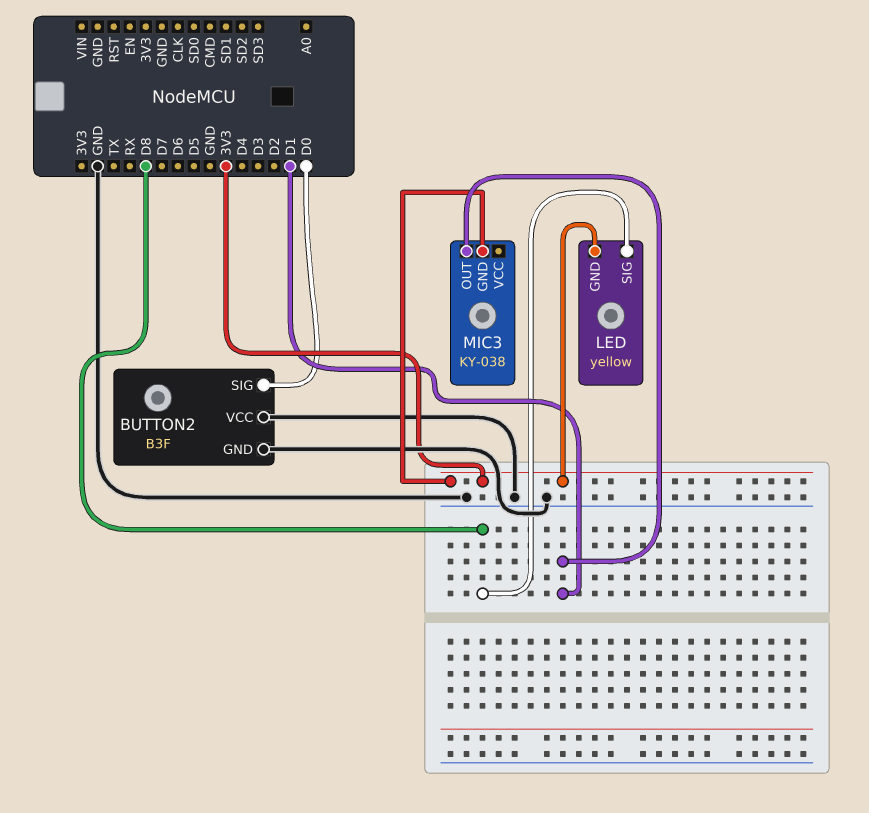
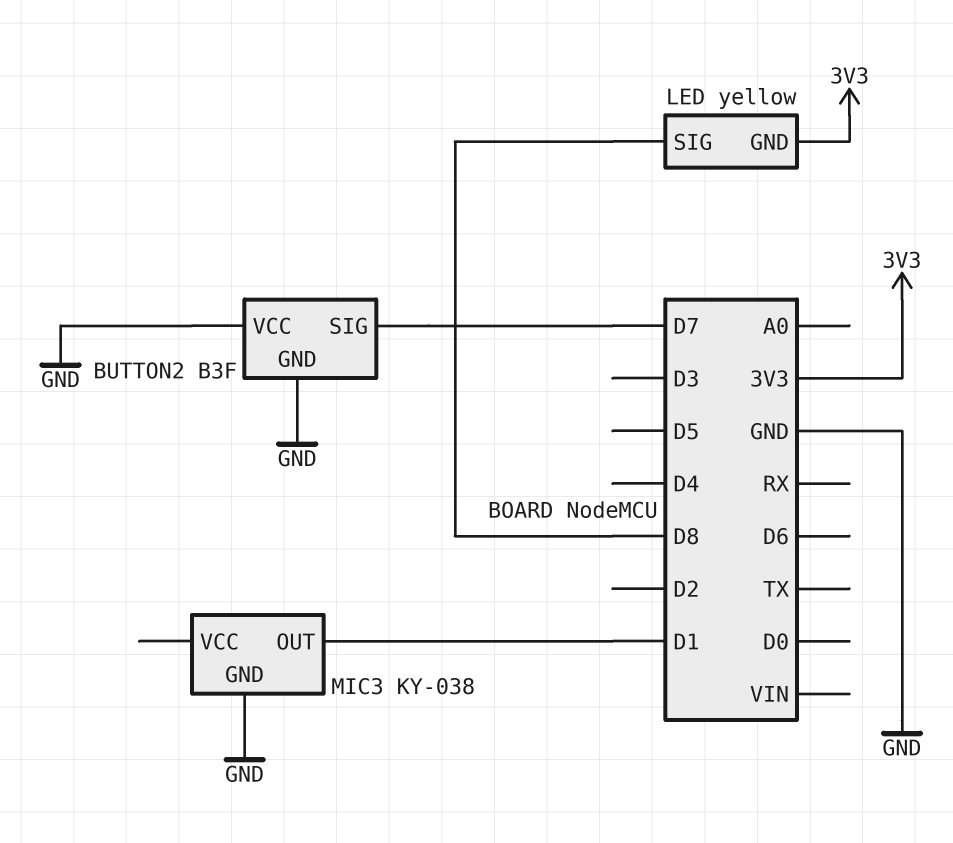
BUTTON2 pin SIG: D0 -> D7
MIC3 pin GND: 3V3 -> GND

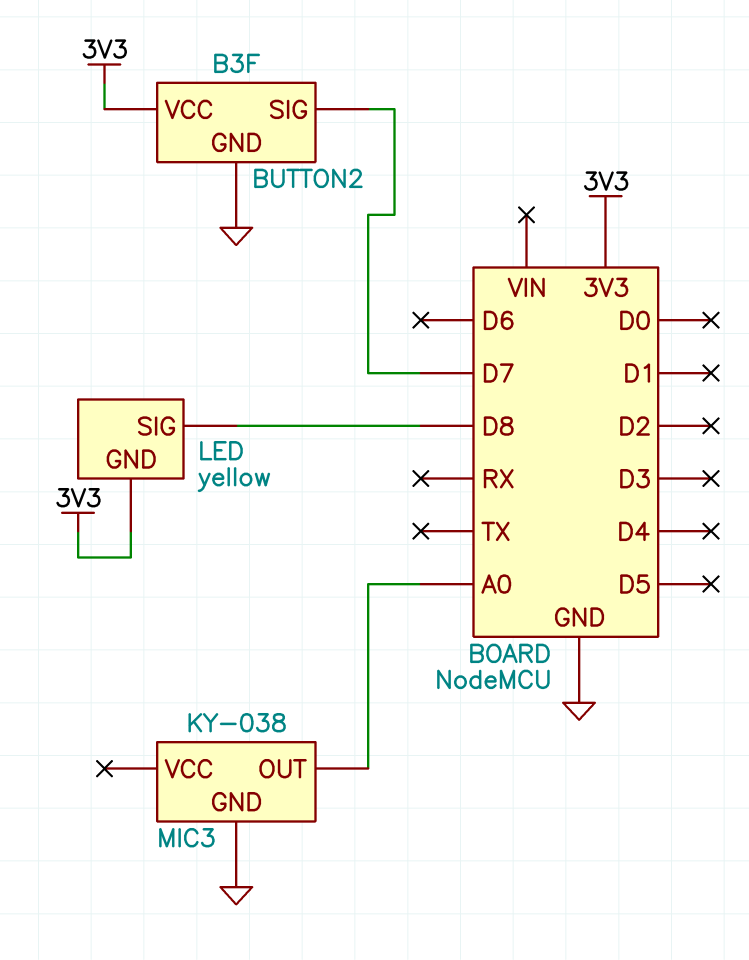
BUTTON2 pin VCC: GND -> 3V3
MIC3 pin OUT: D1 -> A0

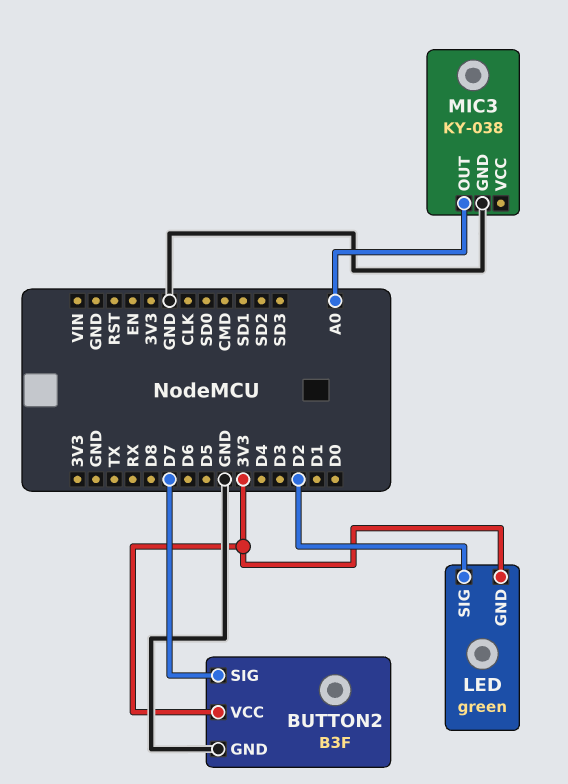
LED: yellow -> green
LED pin SIG: D8 -> D2

